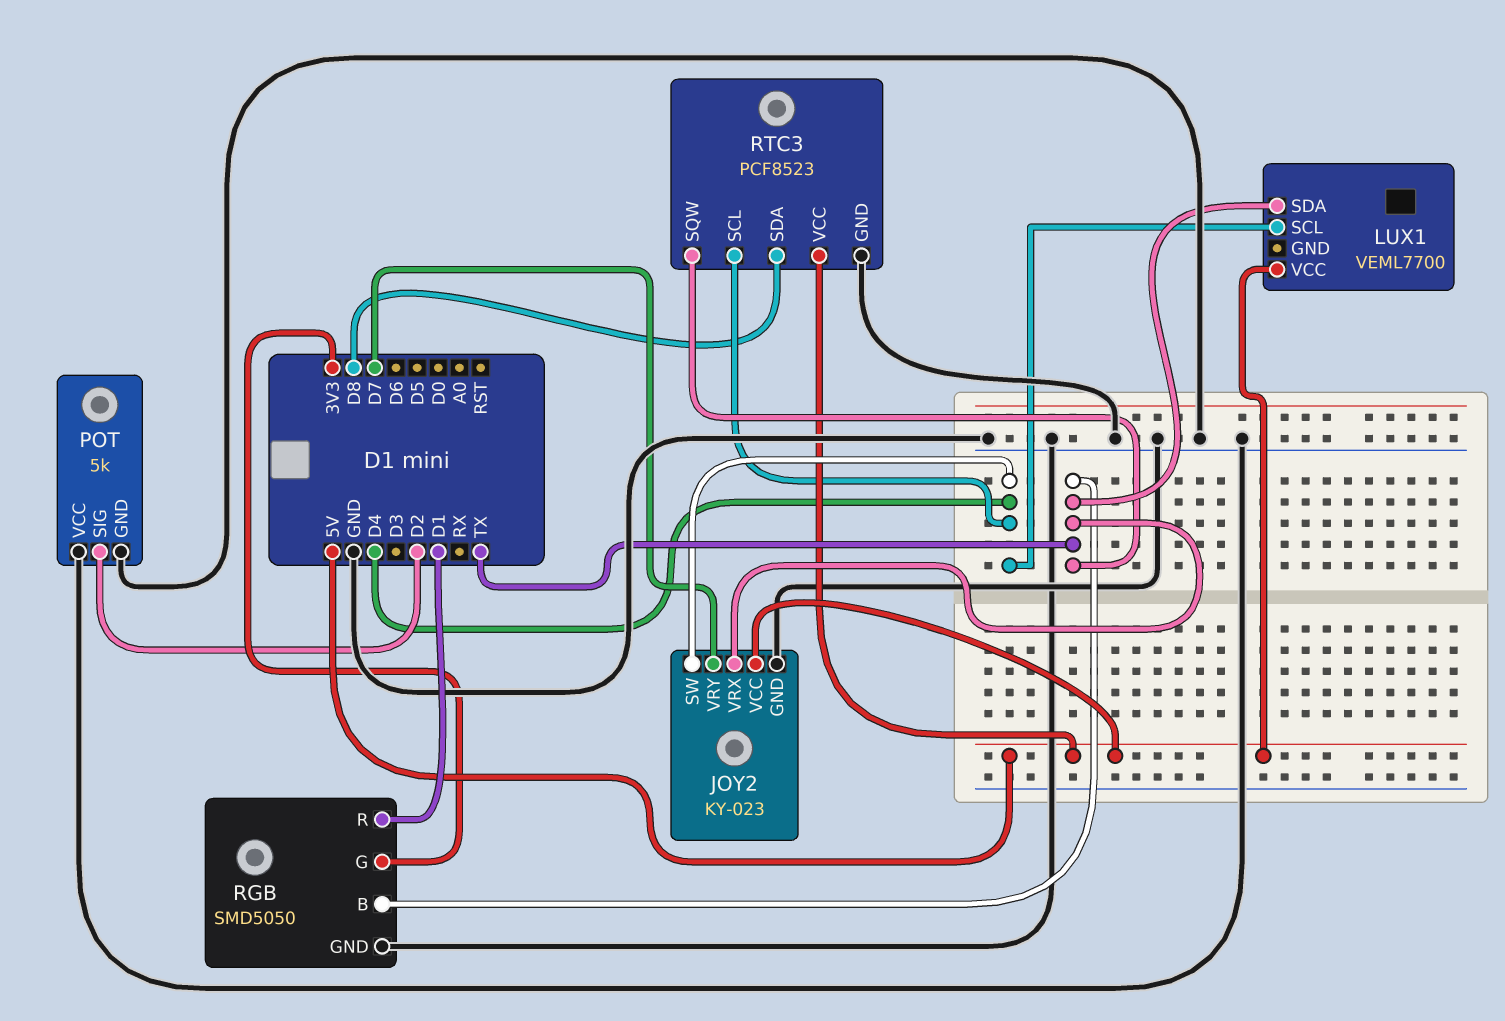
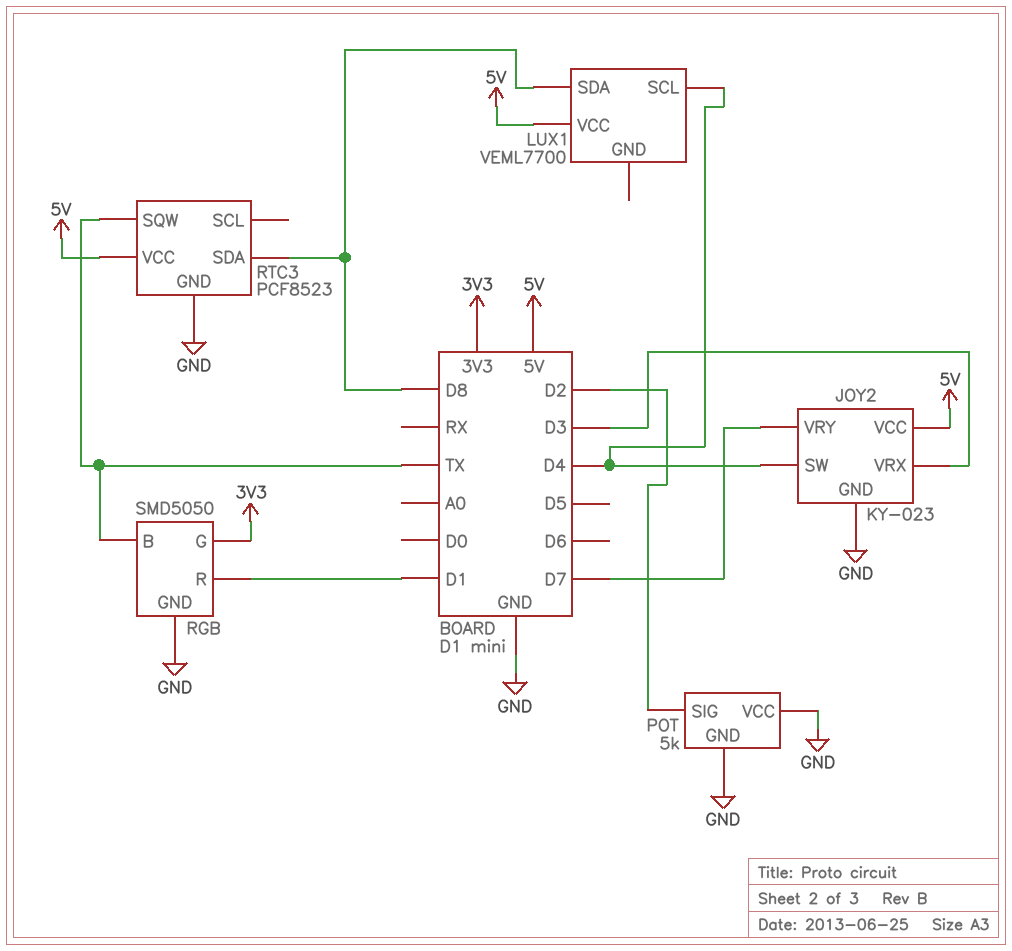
JOY2 pin VRX: TX -> D3
LUX1 pin SDA: TX -> D8
RTC3 pin SCL: D4 -> none

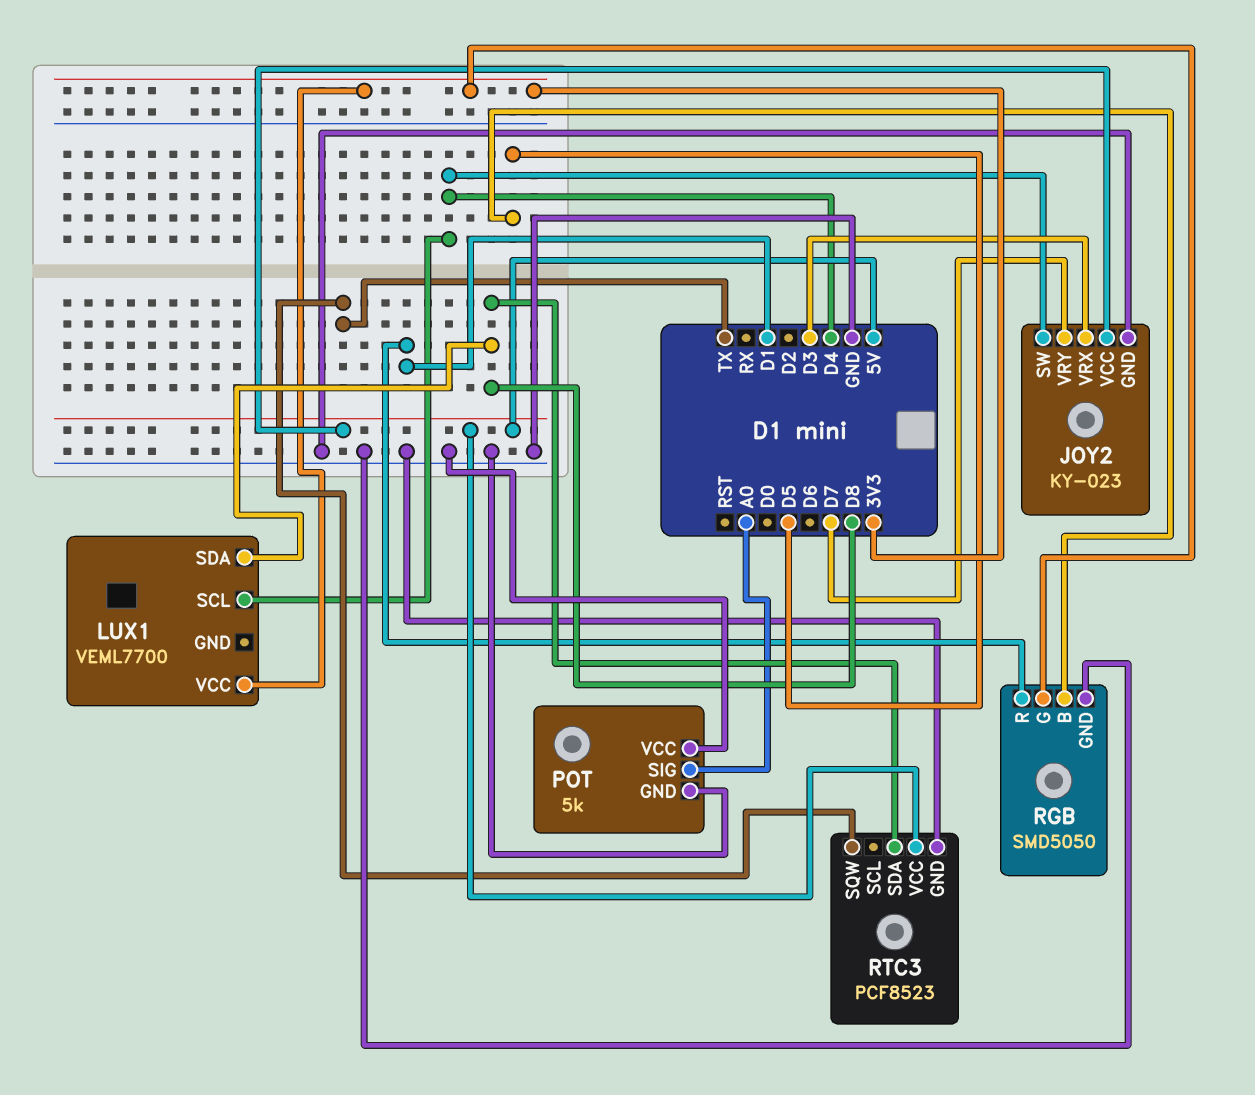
LUX1 pin VCC: 5V -> 3V3
POT pin SIG: D2 -> A0
RGB pin B: TX -> D5

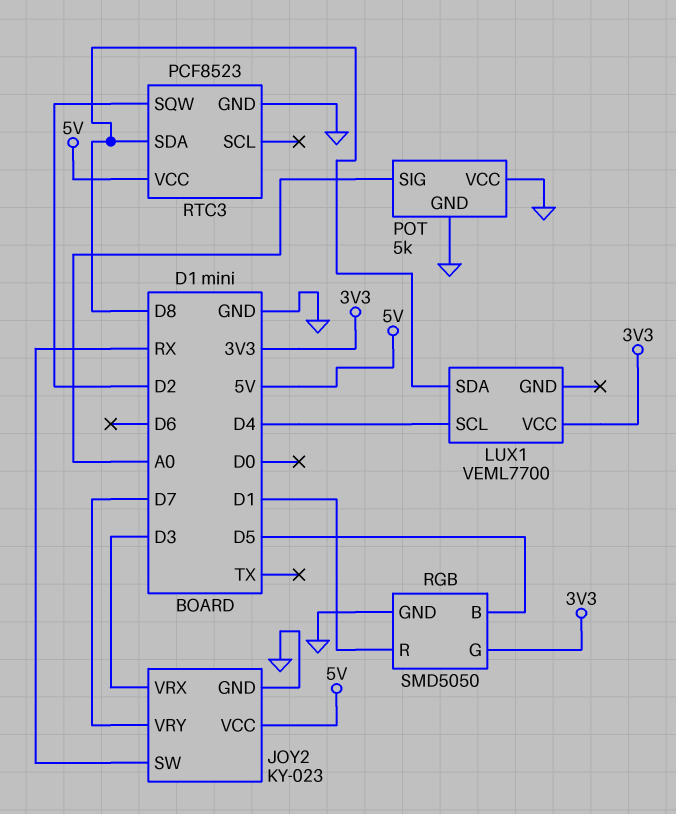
JOY2 pin SW: D4 -> RX
RTC3 pin SQW: TX -> D2

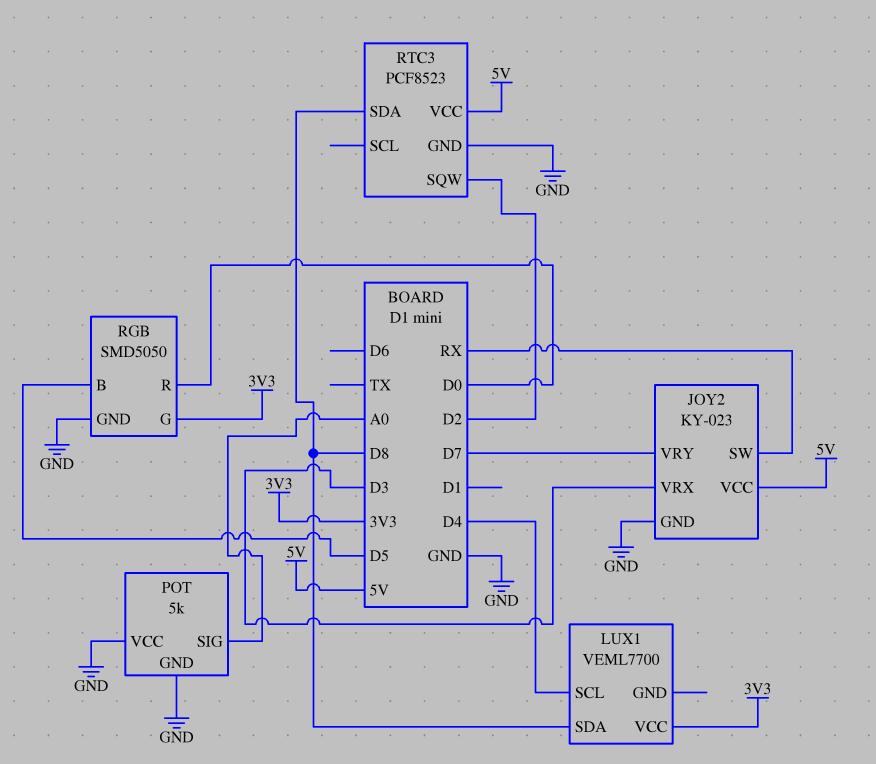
RGB pin R: D1 -> D0

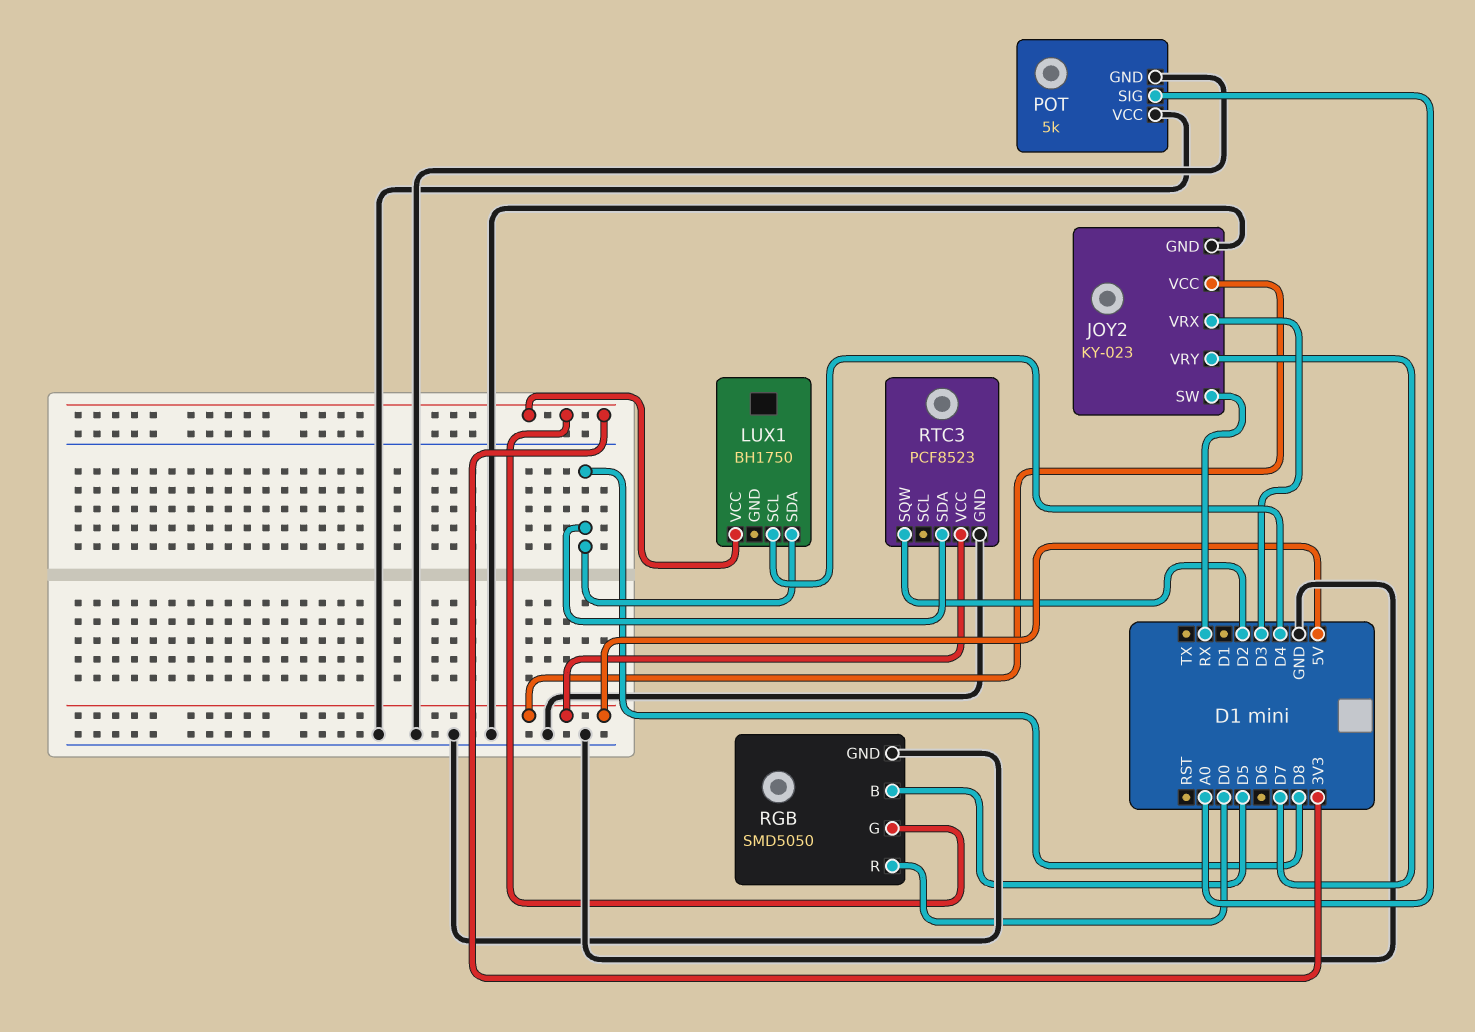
LUX1: VEML7700 -> BH1750

